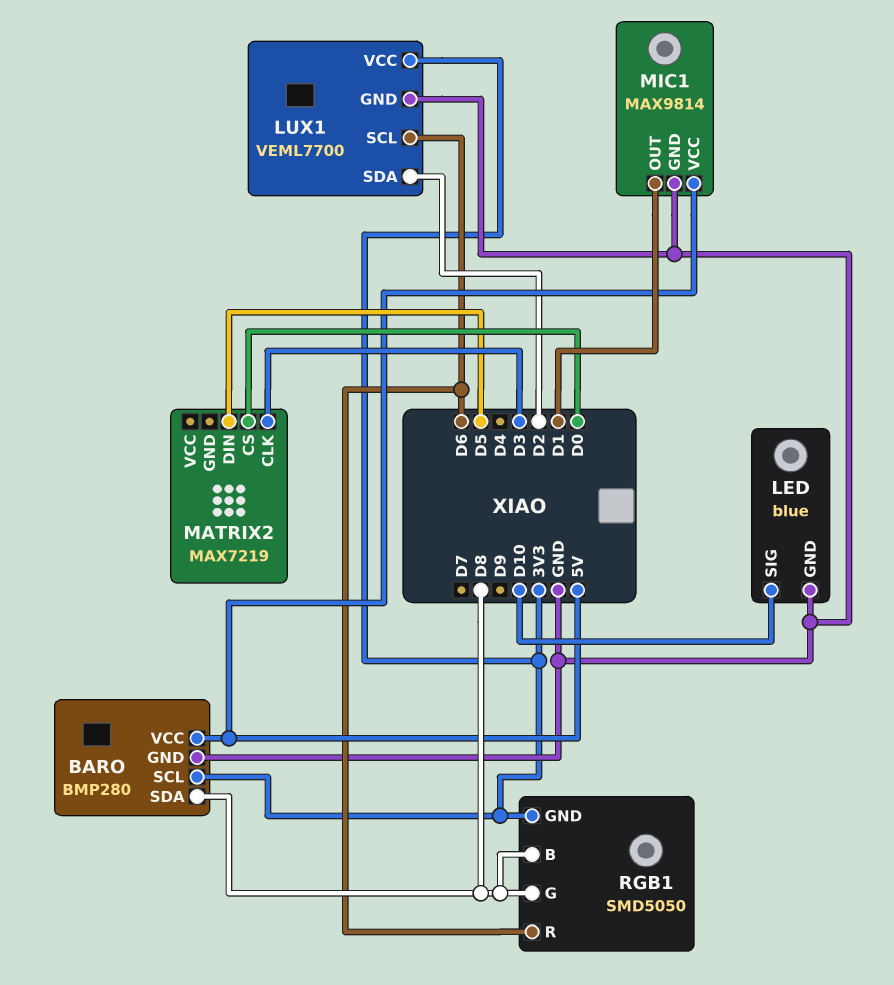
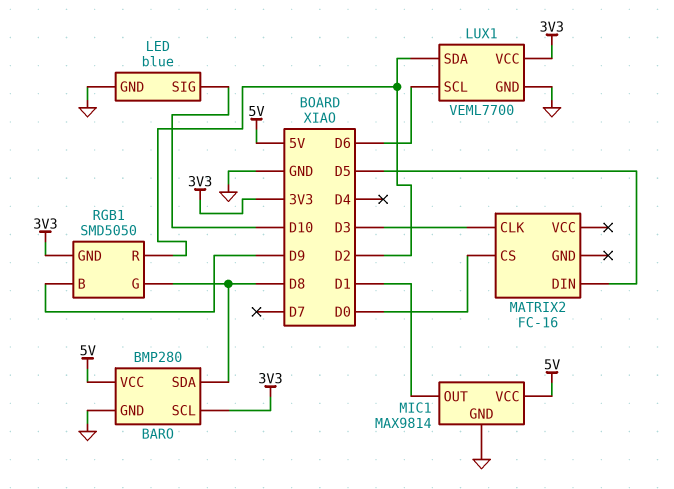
MATRIX2: MAX7219 -> FC-16
RGB1 pin B: D8 -> D9
RGB1 pin R: D6 -> D2

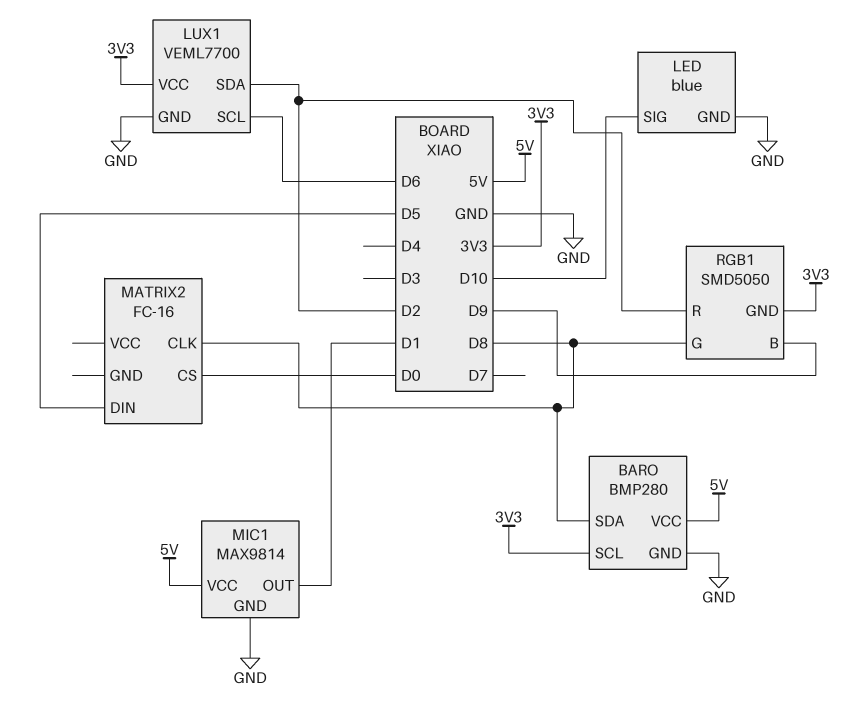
MATRIX2 pin CLK: D3 -> D8

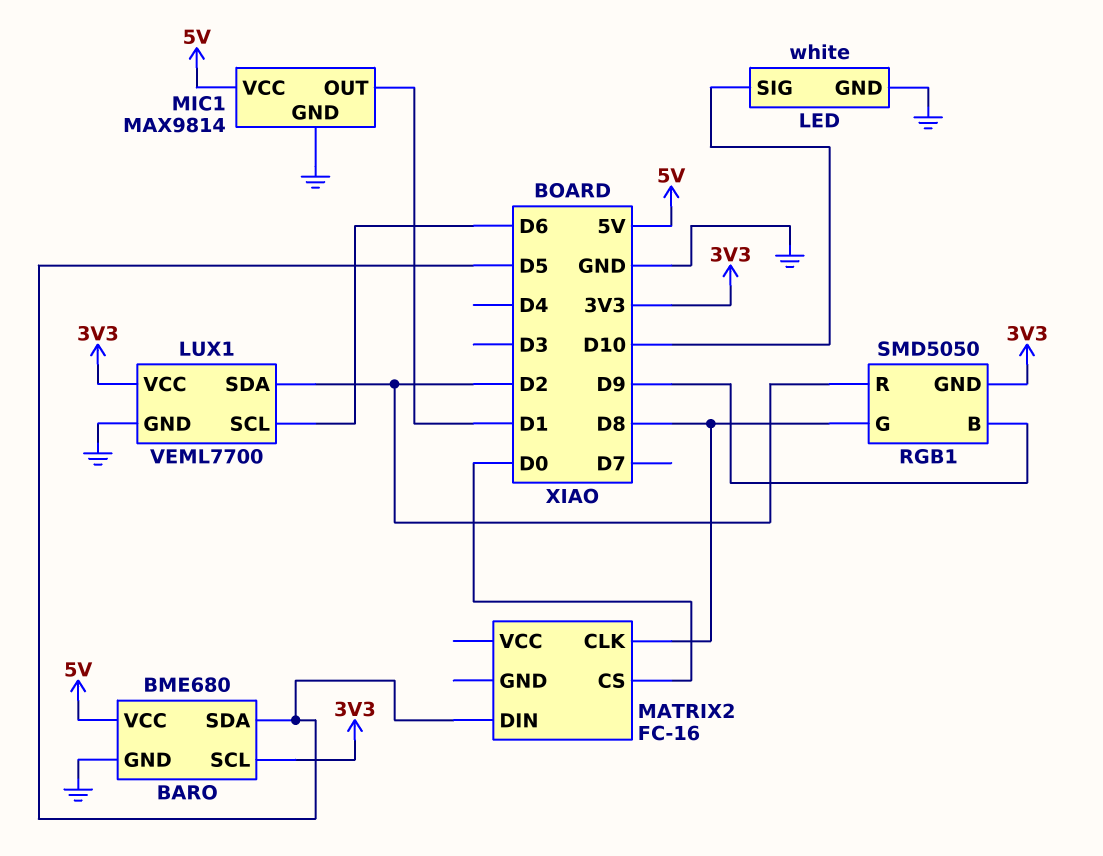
BARO: BMP280 -> BME680
BARO pin SDA: D8 -> D5
LED: blue -> white

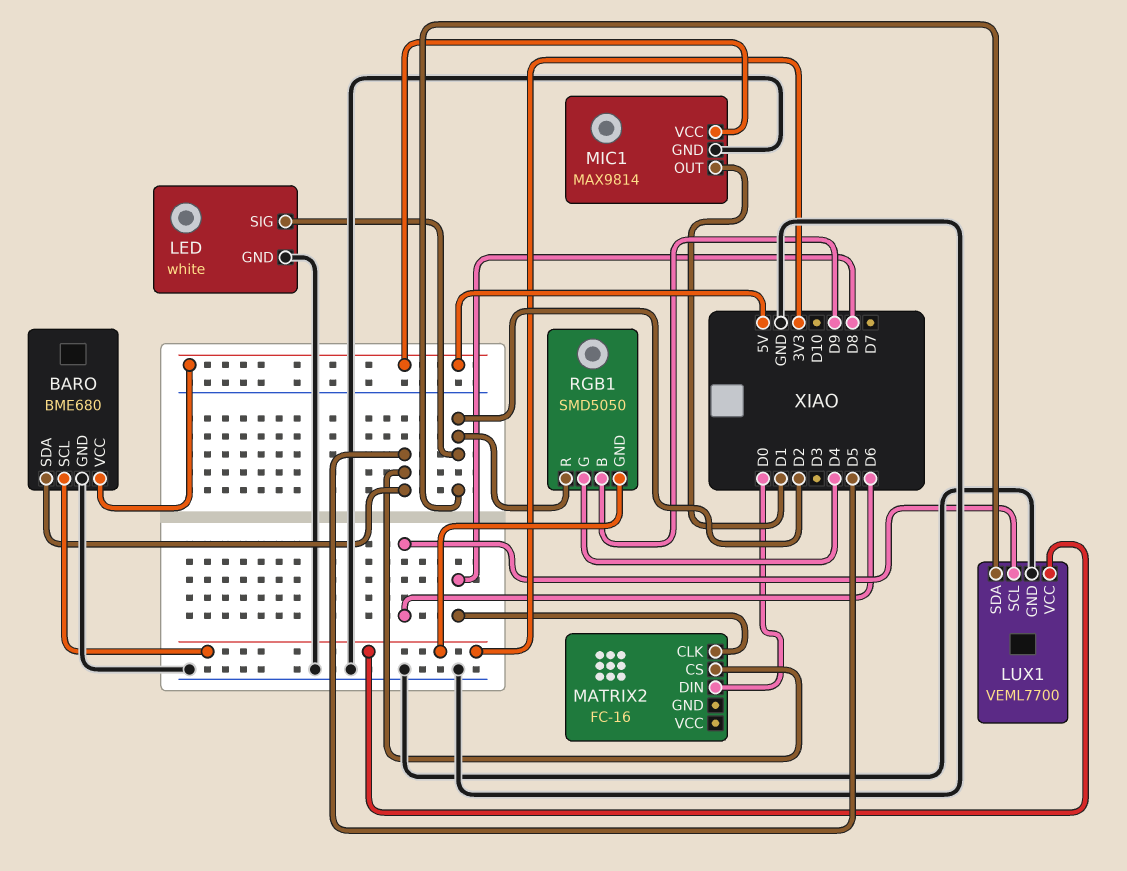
LED pin SIG: D10 -> D2
MATRIX2 pin CS: D0 -> D5
MATRIX2 pin DIN: D5 -> D0
RGB1 pin G: D8 -> D4

